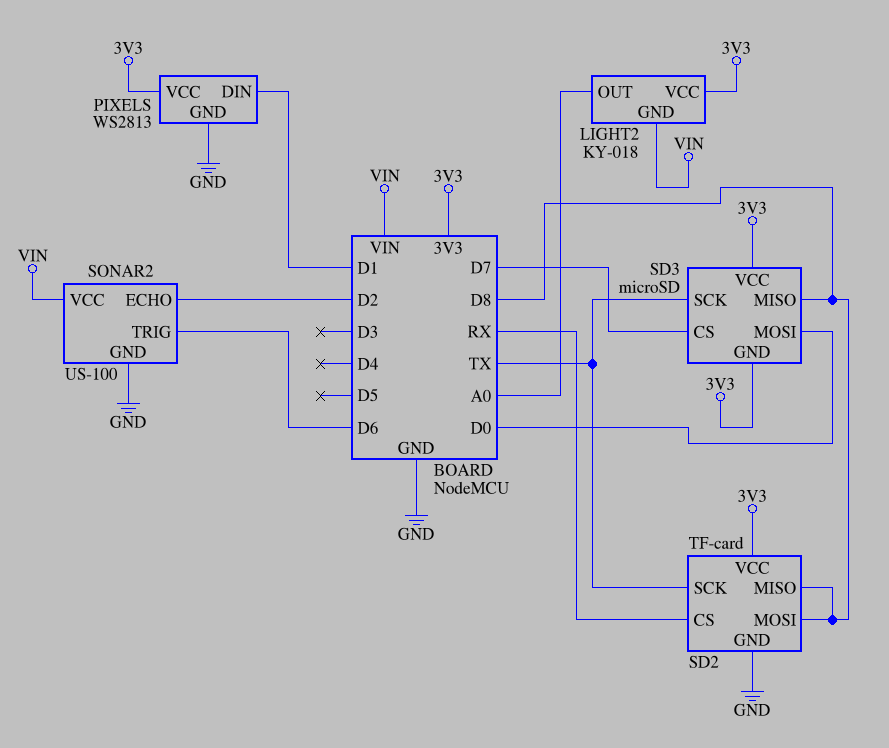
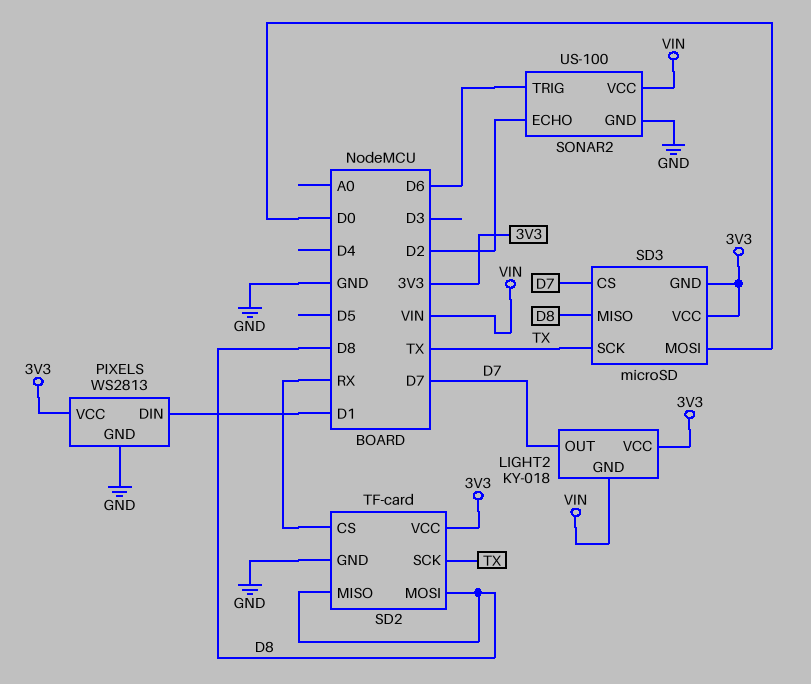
LIGHT2 pin OUT: A0 -> D7

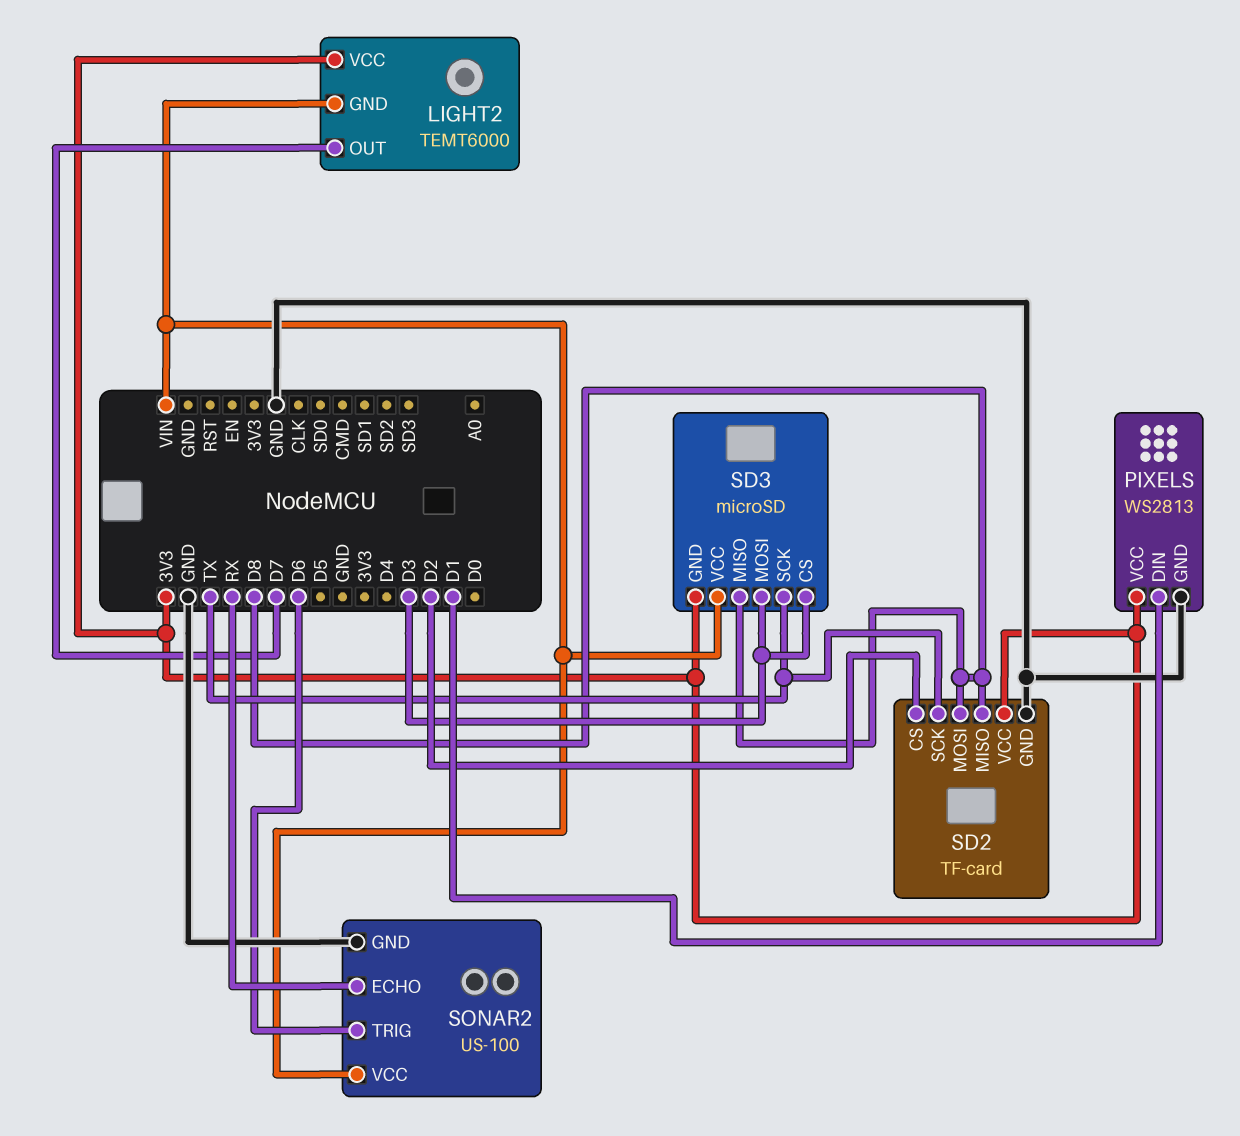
LIGHT2: KY-018 -> TEMT6000
SD2 pin CS: RX -> D2
SD3 pin CS: D7 -> D3
SD3 pin MOSI: D0 -> D3
SD3 pin VCC: 3V3 -> VIN
SONAR2 pin ECHO: D2 -> RX

